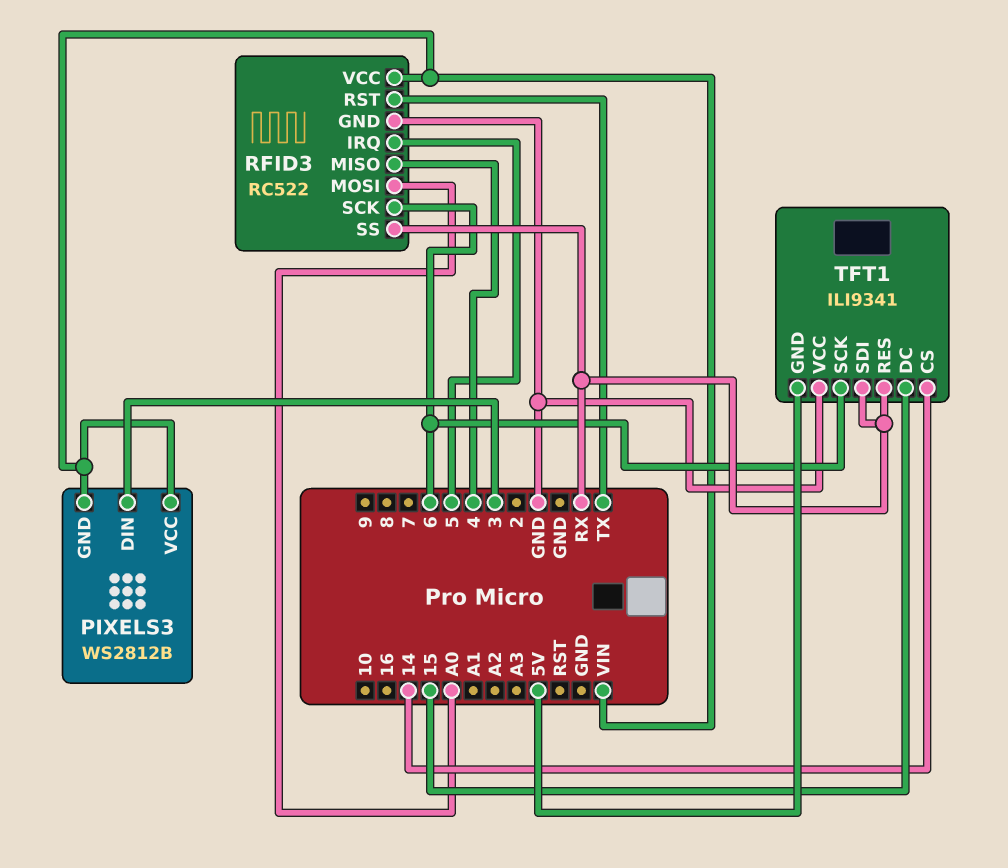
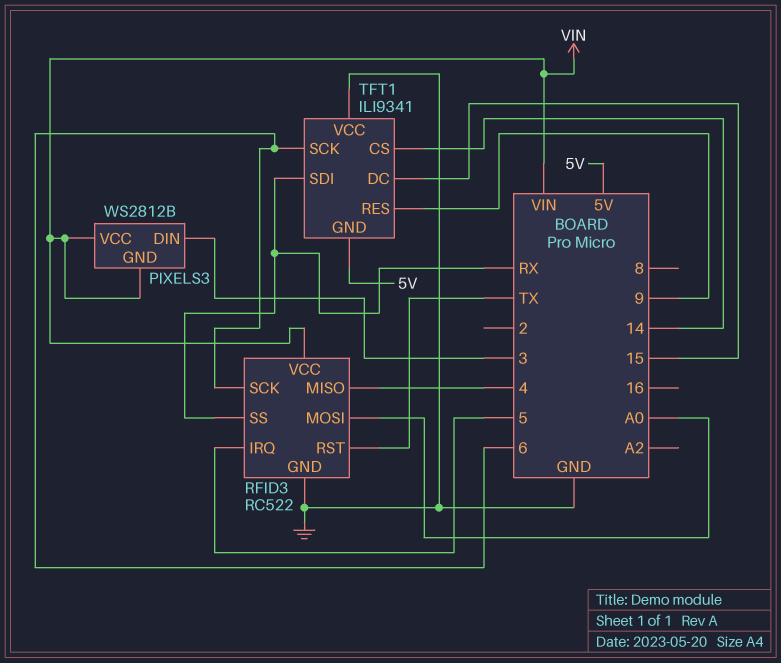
TFT1 pin RES: RX -> 9

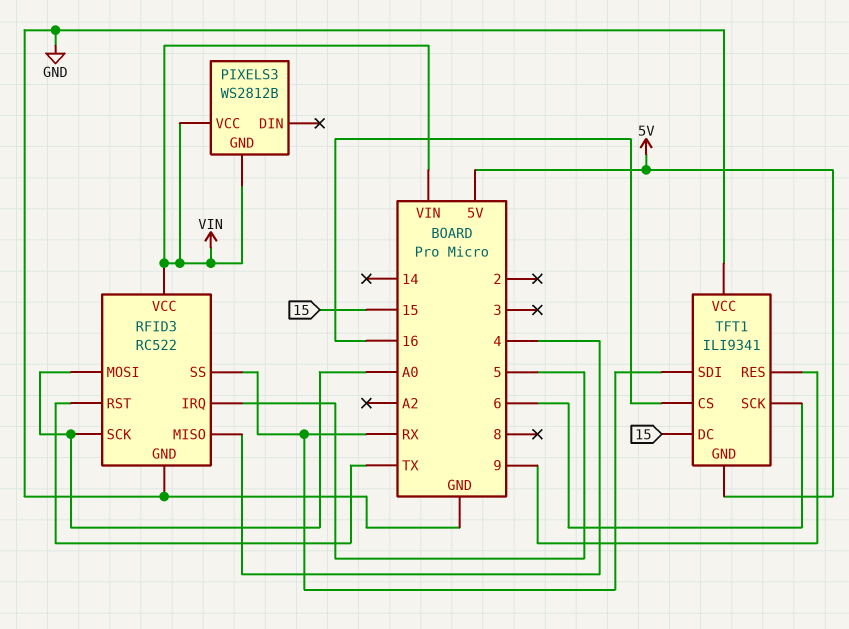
PIXELS3 pin DIN: 3 -> none
RFID3 pin SCK: 6 -> A0
TFT1 pin CS: 14 -> 16

